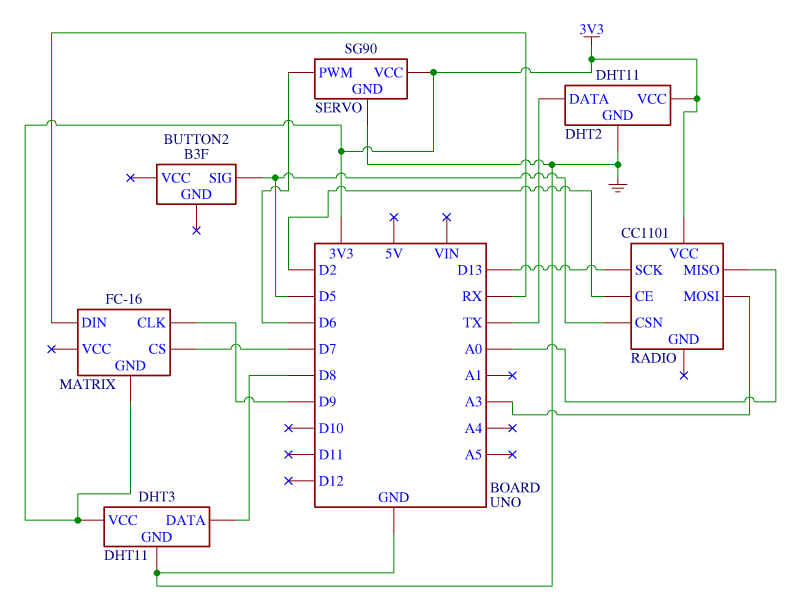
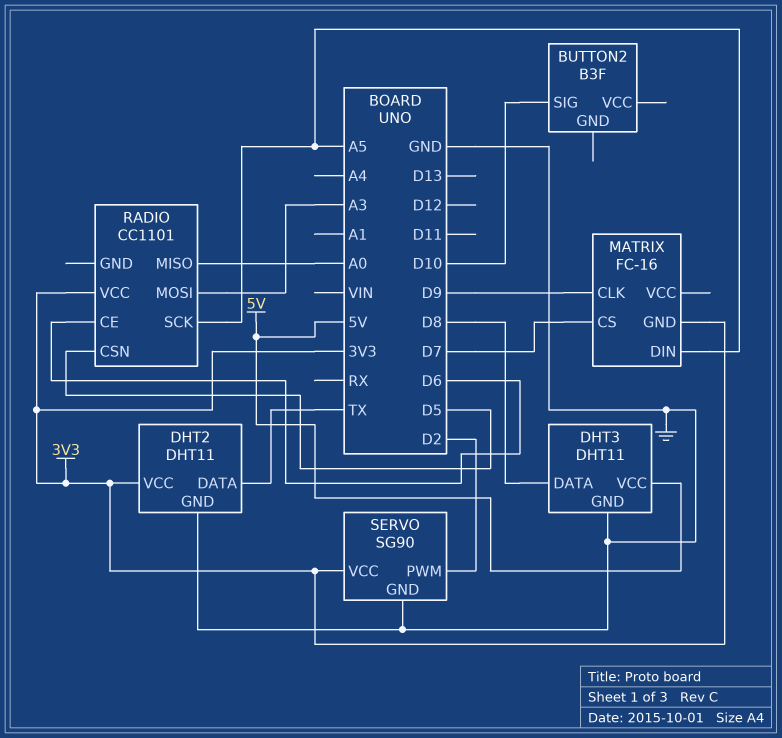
BUTTON2 pin SIG: D5 -> D10
DHT3 pin VCC: 3V3 -> 5V
MATRIX pin DIN: RX -> A5
RADIO pin CE: D2 -> D6
RADIO pin SCK: D13 -> A5
SERVO pin PWM: D6 -> D2

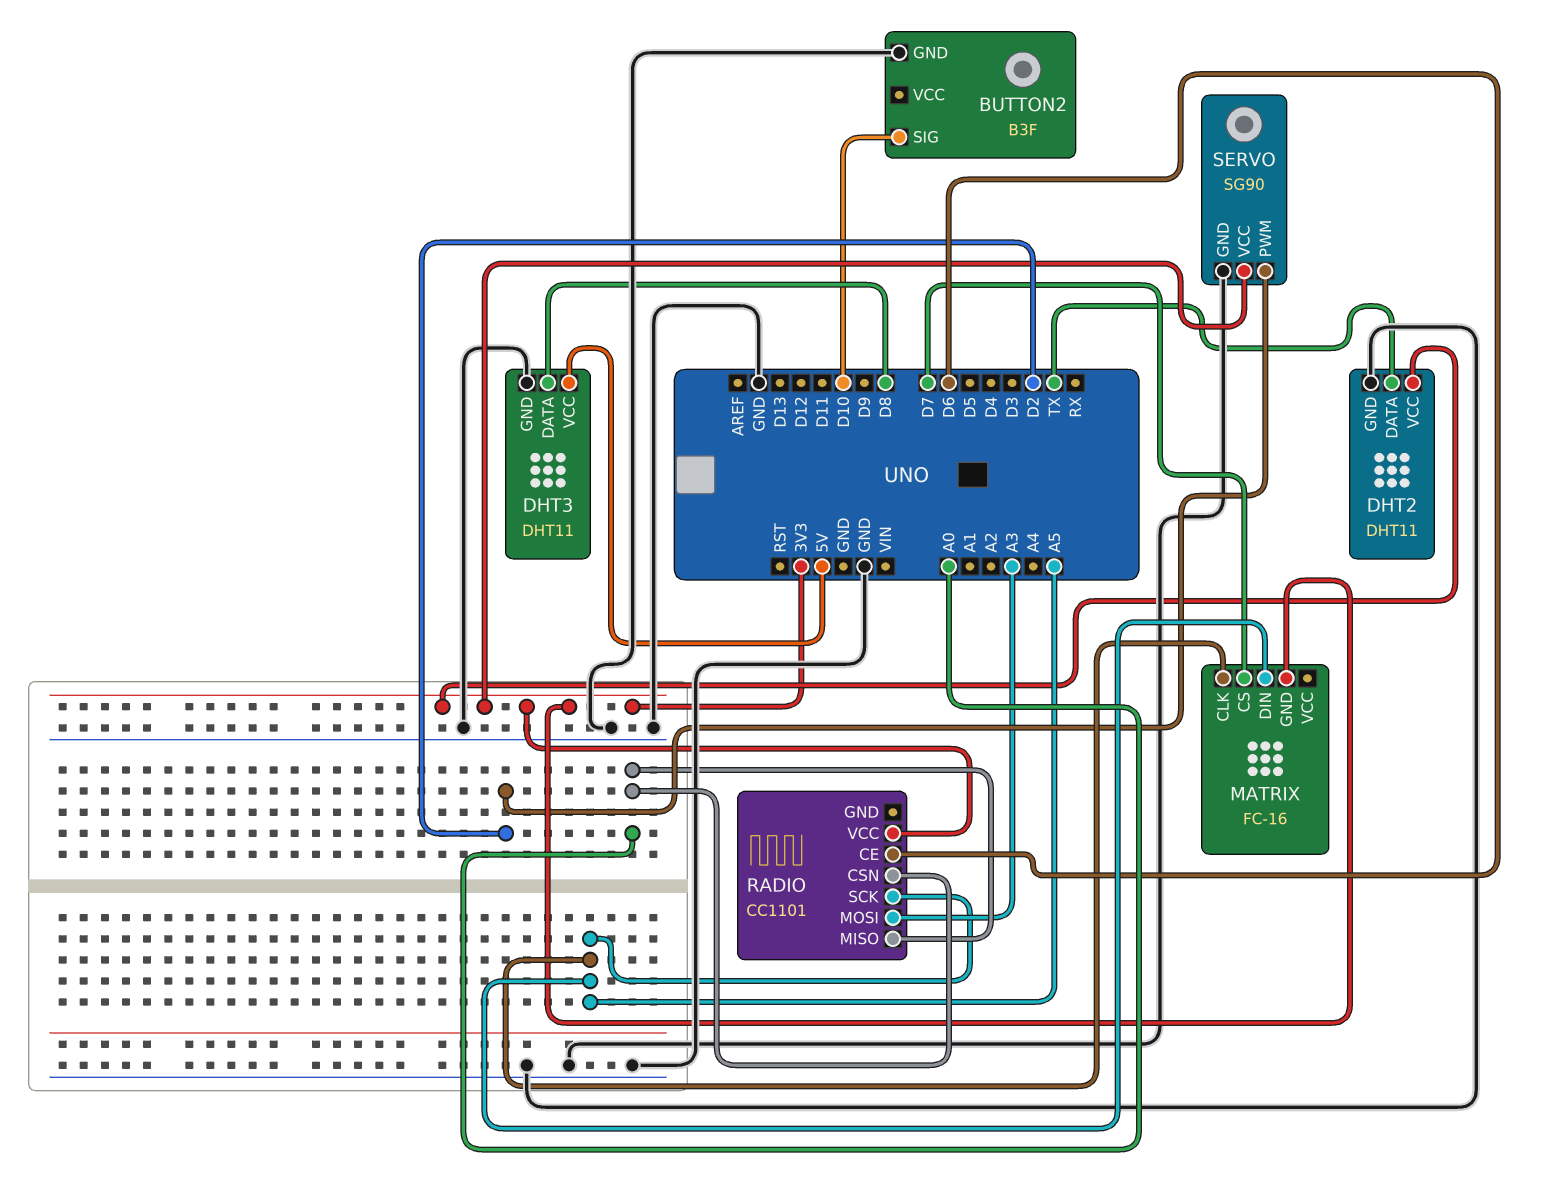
BUTTON2 pin GND: none -> GND
MATRIX pin CLK: D9 -> A5
RADIO pin CSN: D5 -> A0

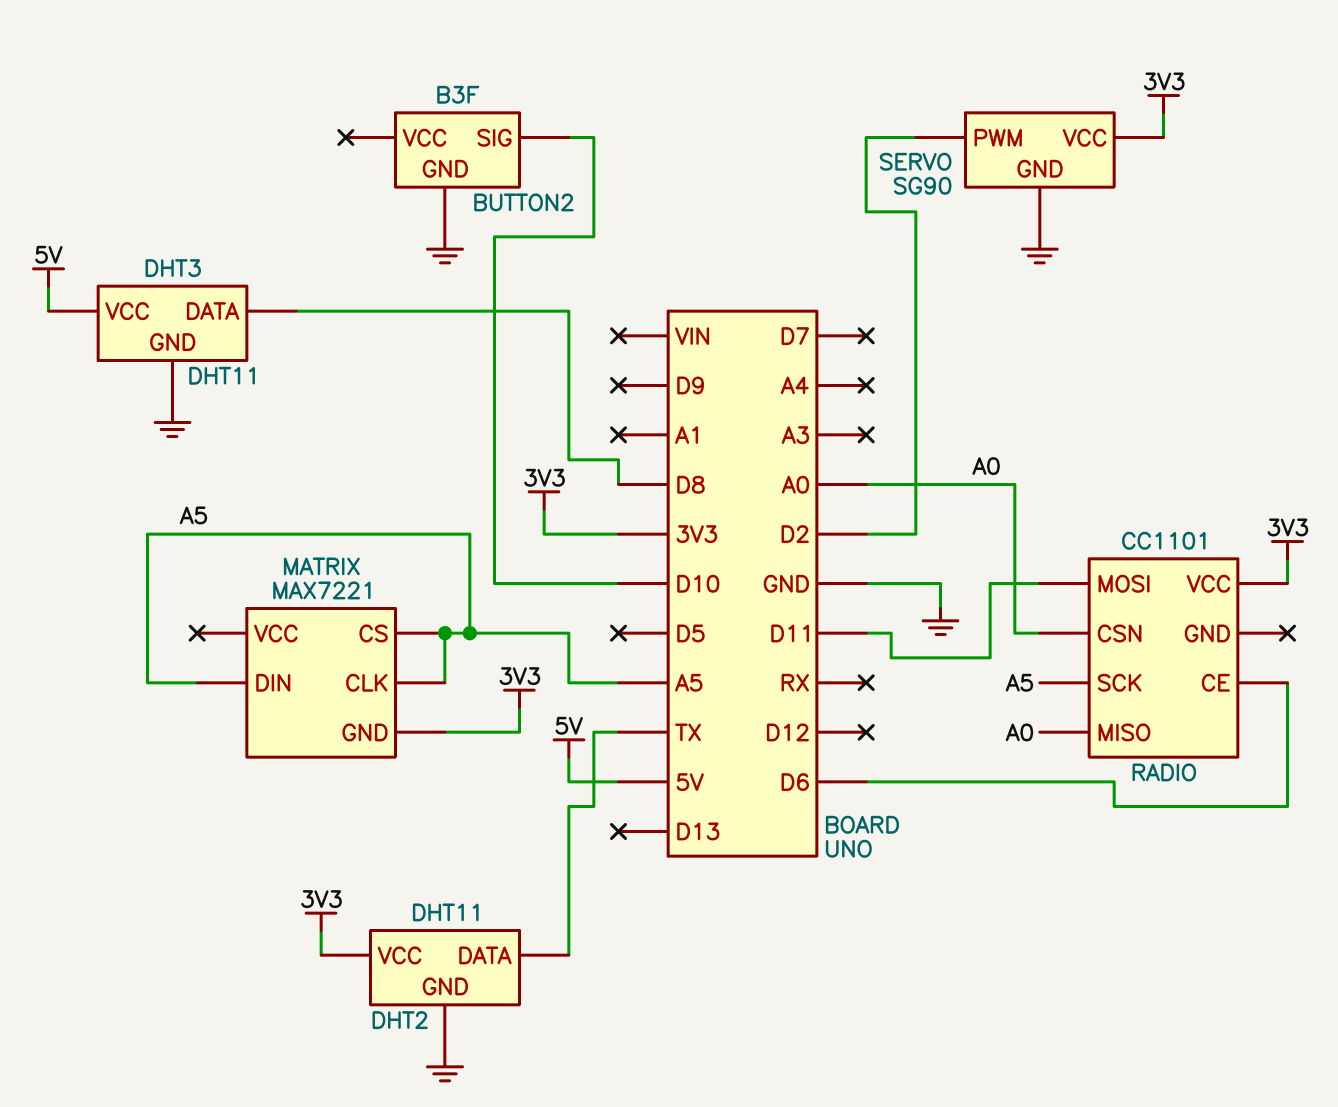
MATRIX: FC-16 -> MAX7221
MATRIX pin CS: D7 -> A5
RADIO pin MOSI: A3 -> D11

